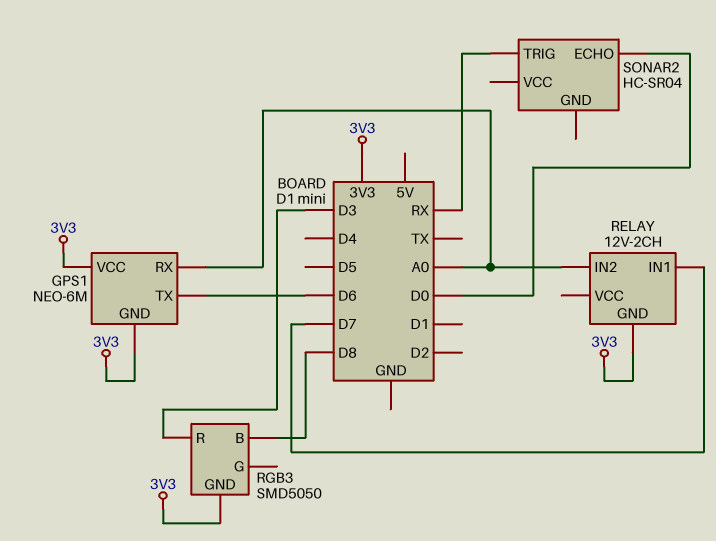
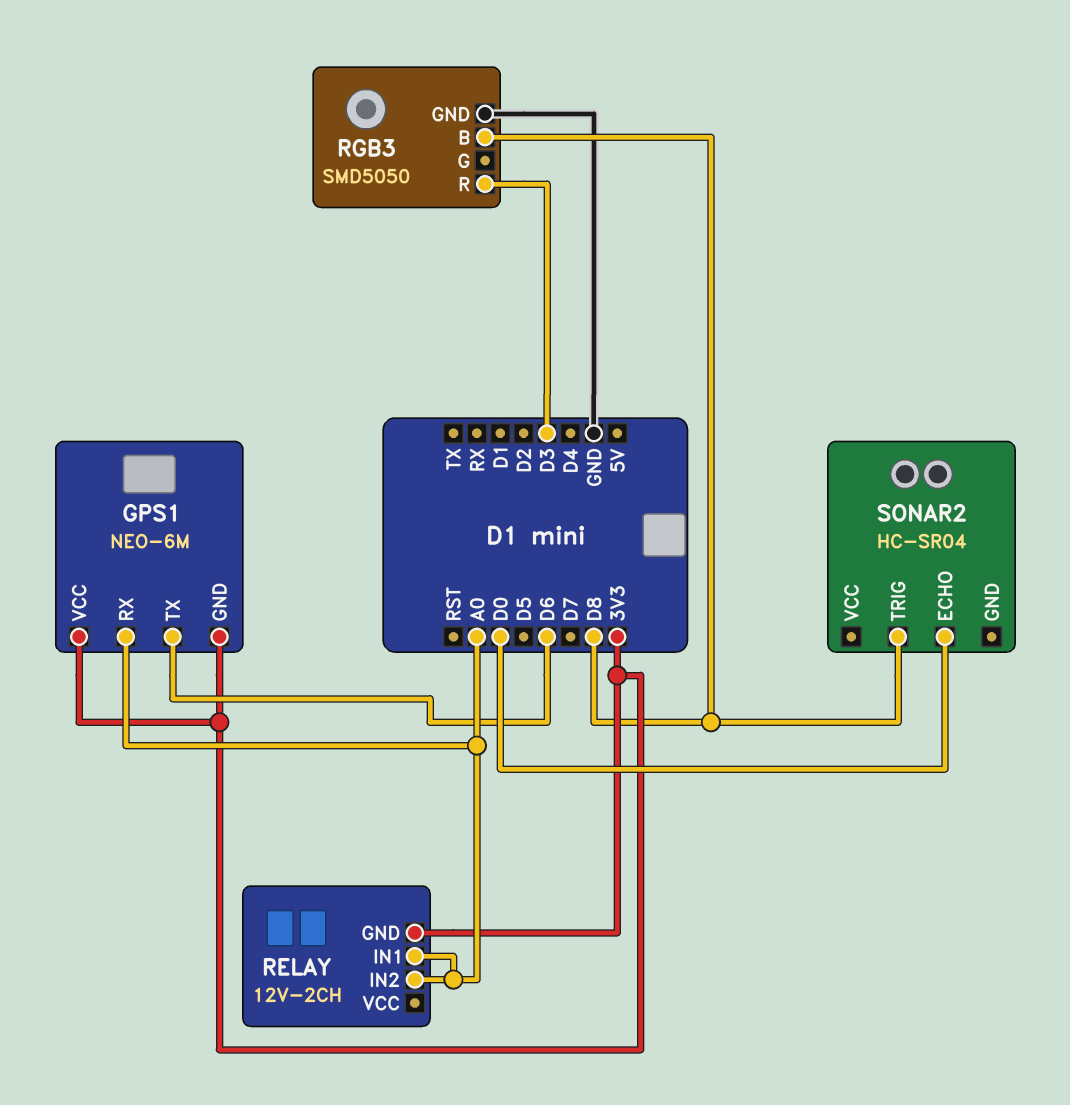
RELAY pin IN1: D7 -> A0
RGB3 pin GND: 3V3 -> GND
SONAR2 pin TRIG: RX -> D8

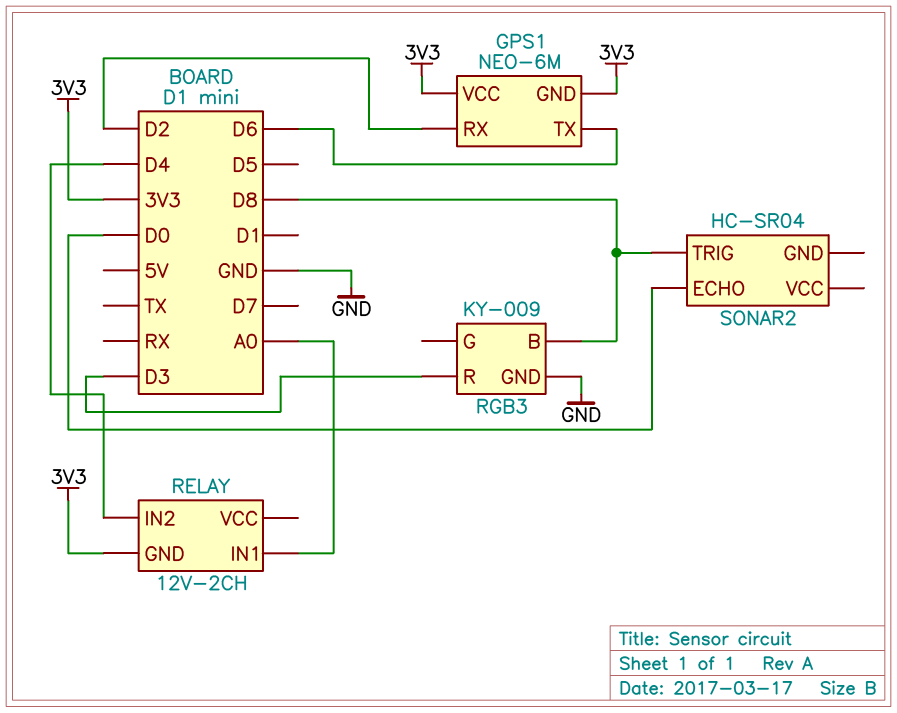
GPS1 pin RX: A0 -> D2
RELAY pin IN2: A0 -> D4
RGB3: SMD5050 -> KY-009

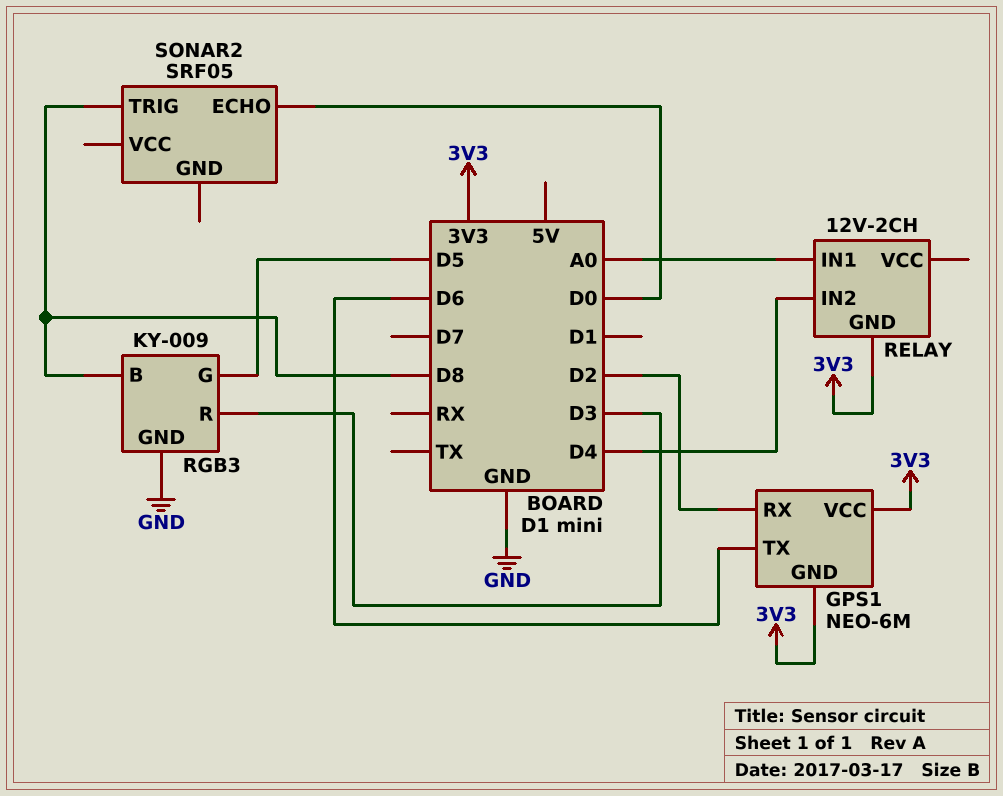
RGB3 pin G: none -> D5
SONAR2: HC-SR04 -> SRF05

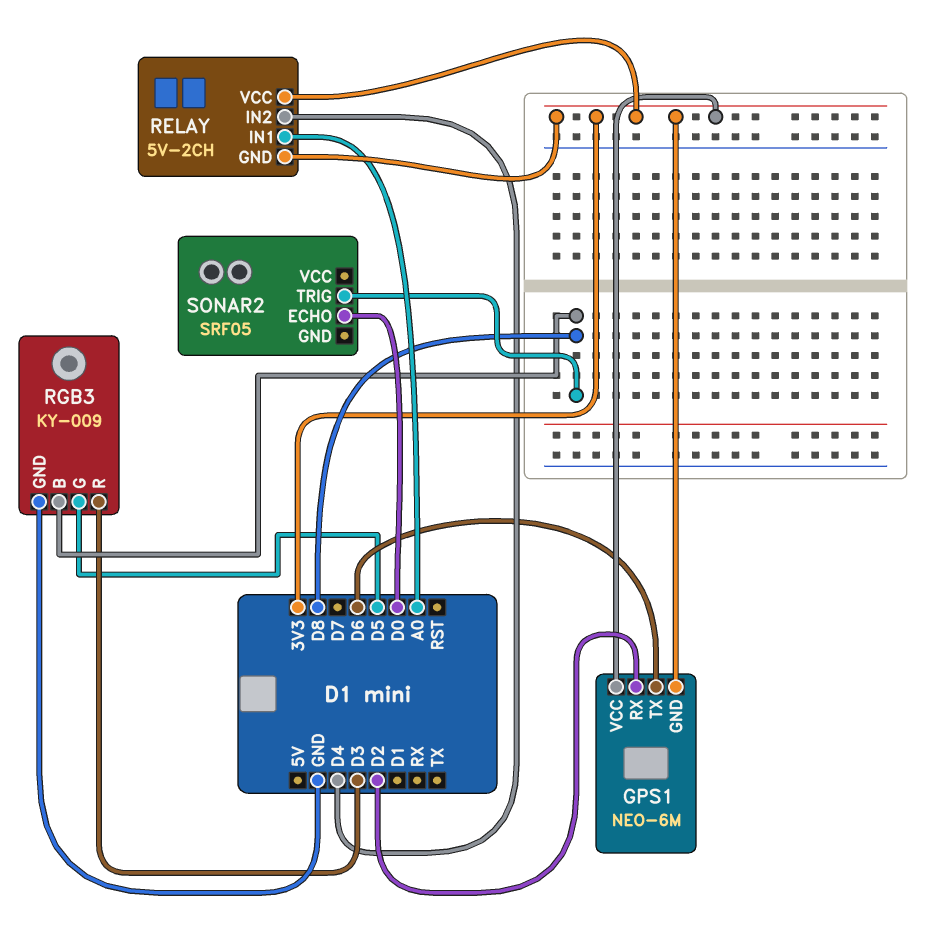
RELAY: 12V-2CH -> 5V-2CH
RELAY pin VCC: none -> 3V3

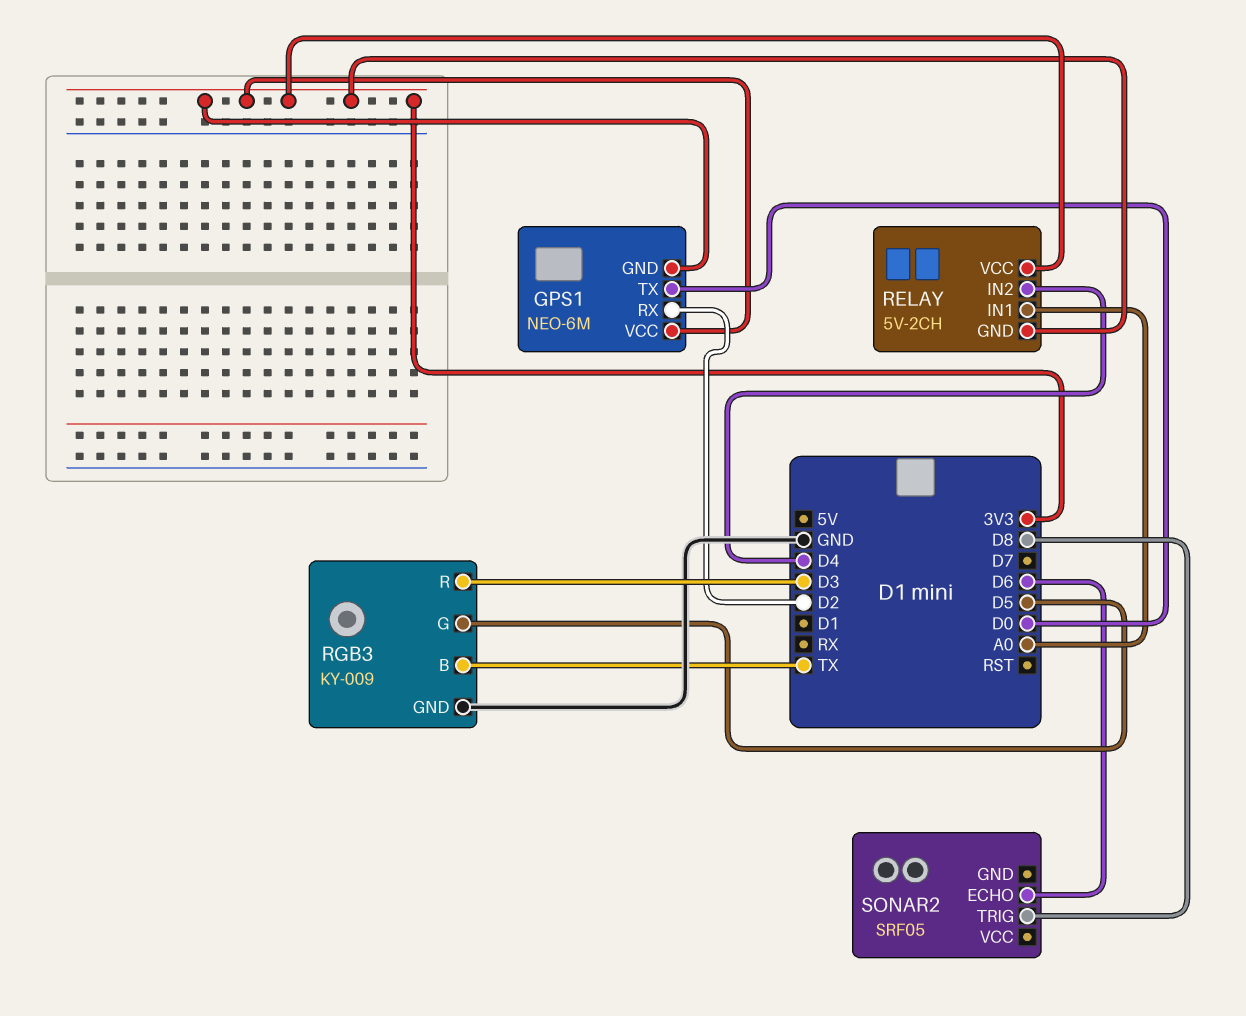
GPS1 pin TX: D6 -> D0
RGB3 pin B: D8 -> TX
SONAR2 pin ECHO: D0 -> D6

